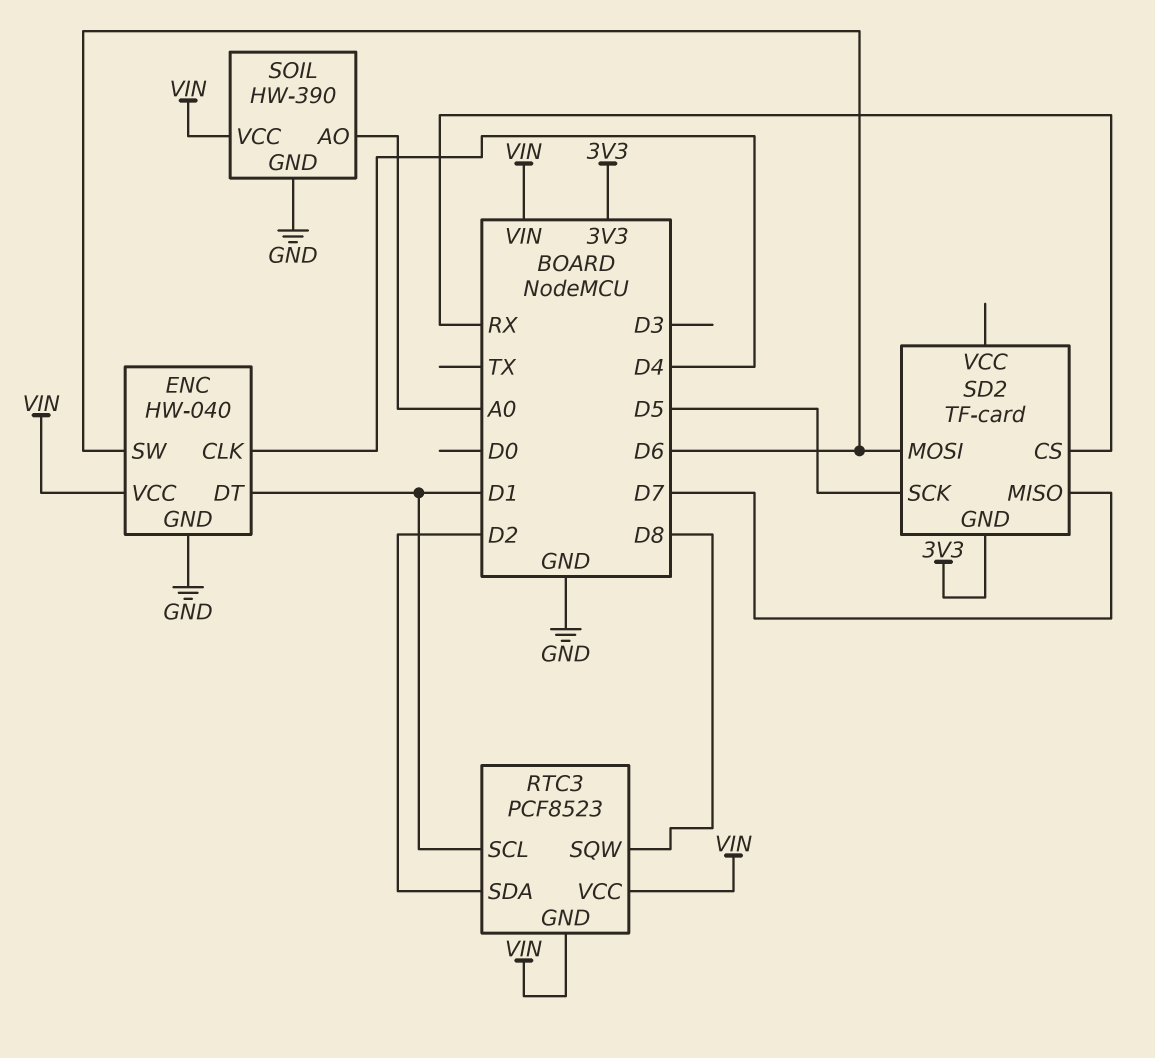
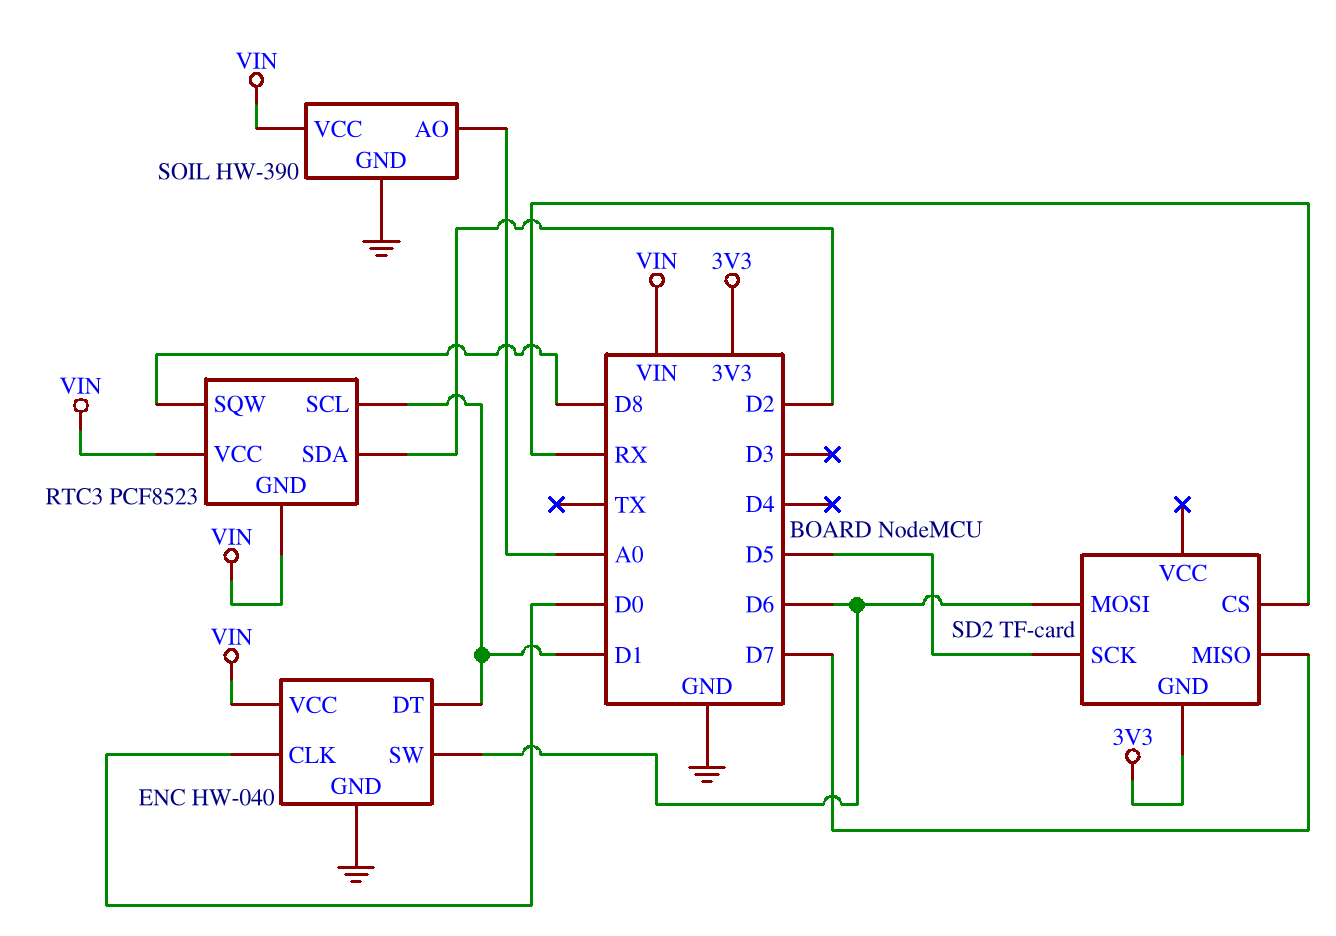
ENC pin CLK: D4 -> D0

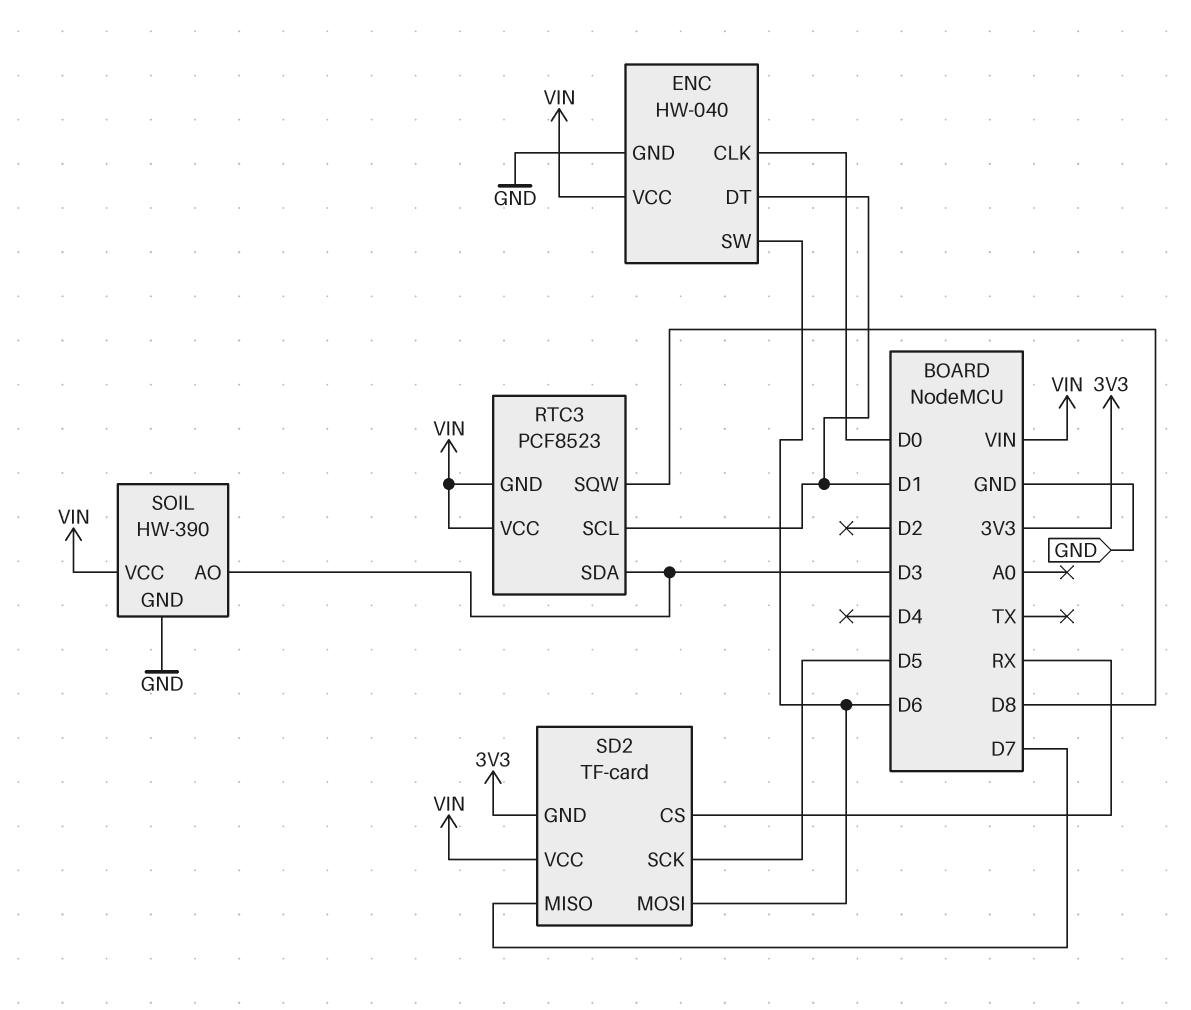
RTC3 pin SDA: D2 -> D3
SD2 pin VCC: none -> VIN
SOIL pin AO: A0 -> D3

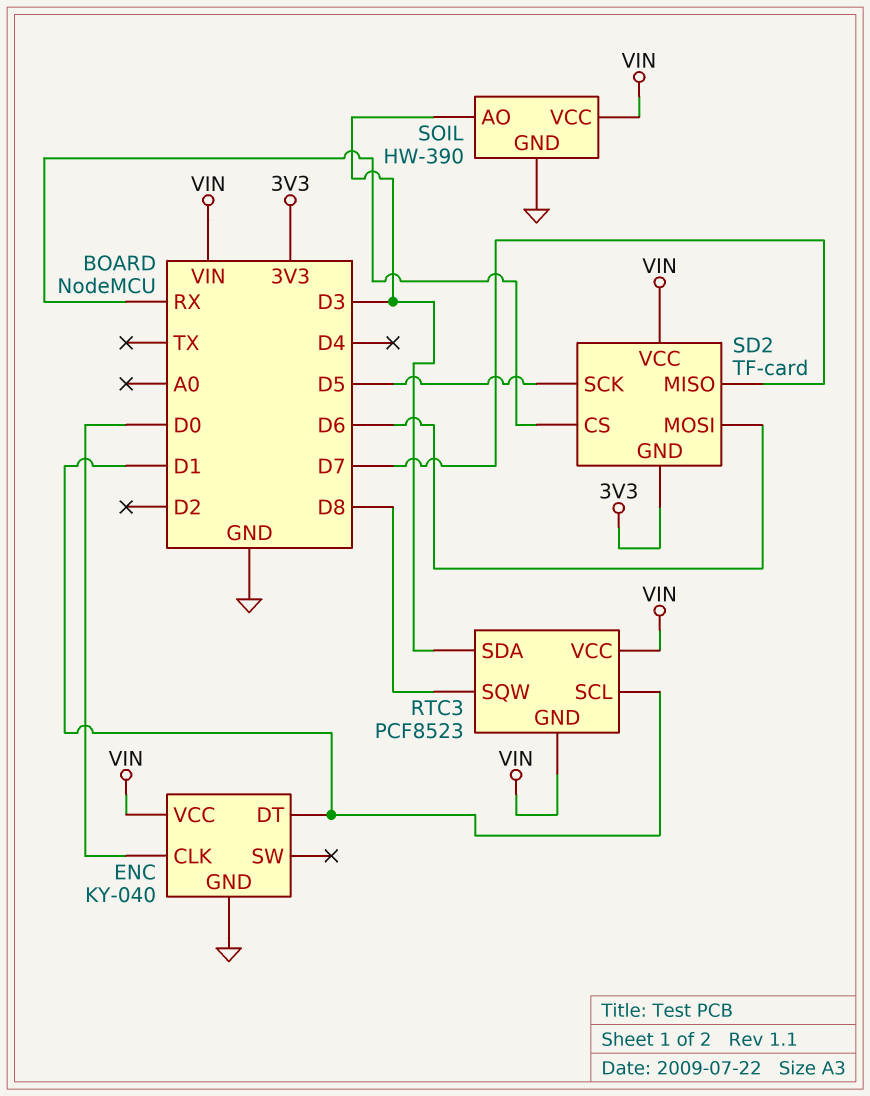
ENC: HW-040 -> KY-040
ENC pin SW: D6 -> none

